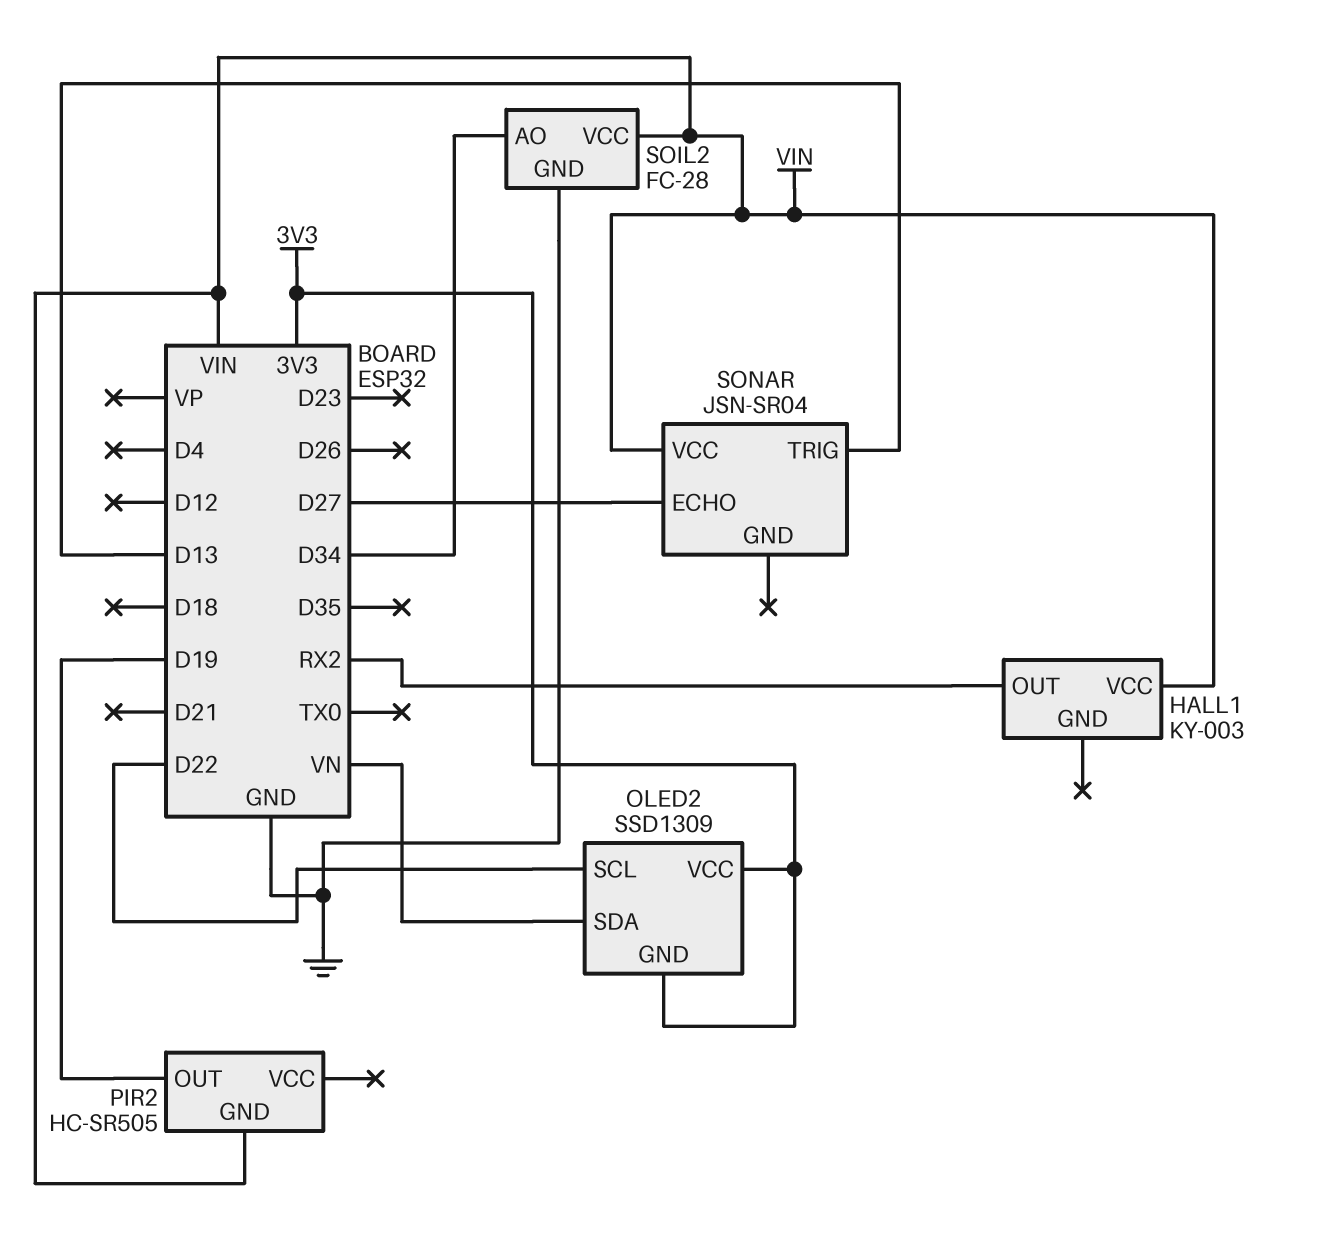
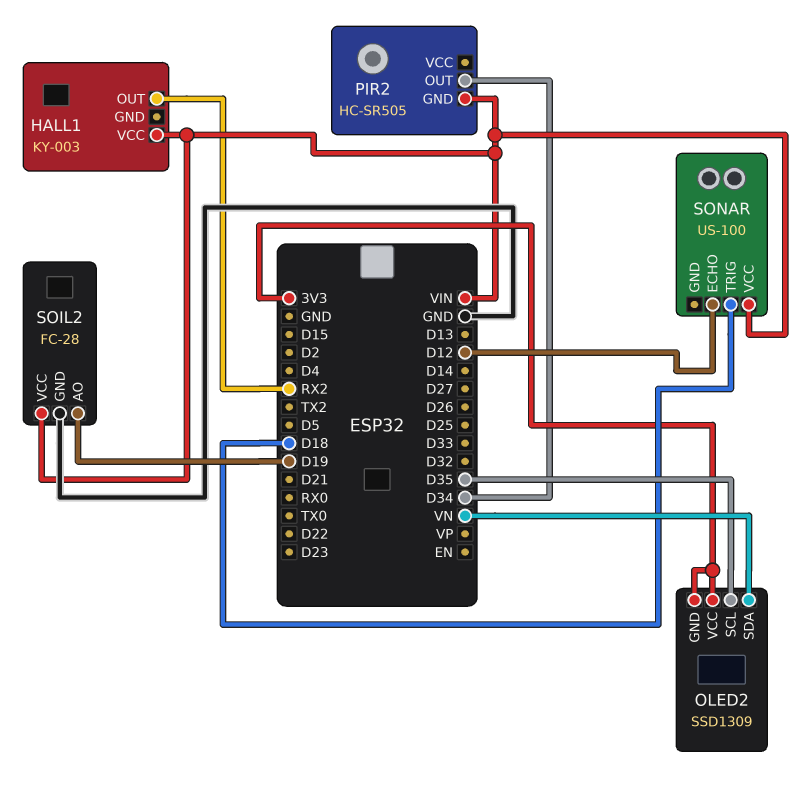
OLED2 pin SCL: D22 -> D35
PIR2 pin OUT: D19 -> D34
SOIL2 pin AO: D34 -> D19
SONAR: JSN-SR04 -> US-100
SONAR pin ECHO: D27 -> D12
SONAR pin TRIG: D13 -> D18

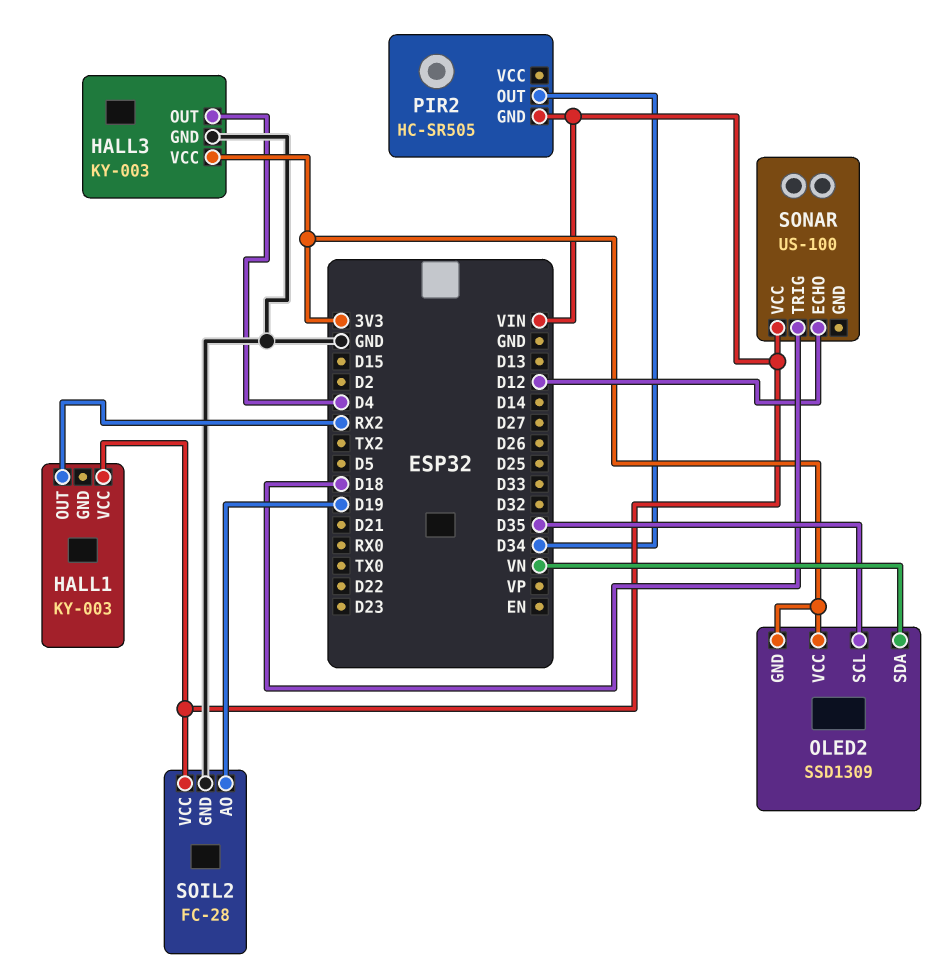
HALL3: none -> KY-003
HALL3 pin GND: none -> GND
HALL3 pin OUT: none -> D4
HALL3 pin VCC: none -> 3V3

